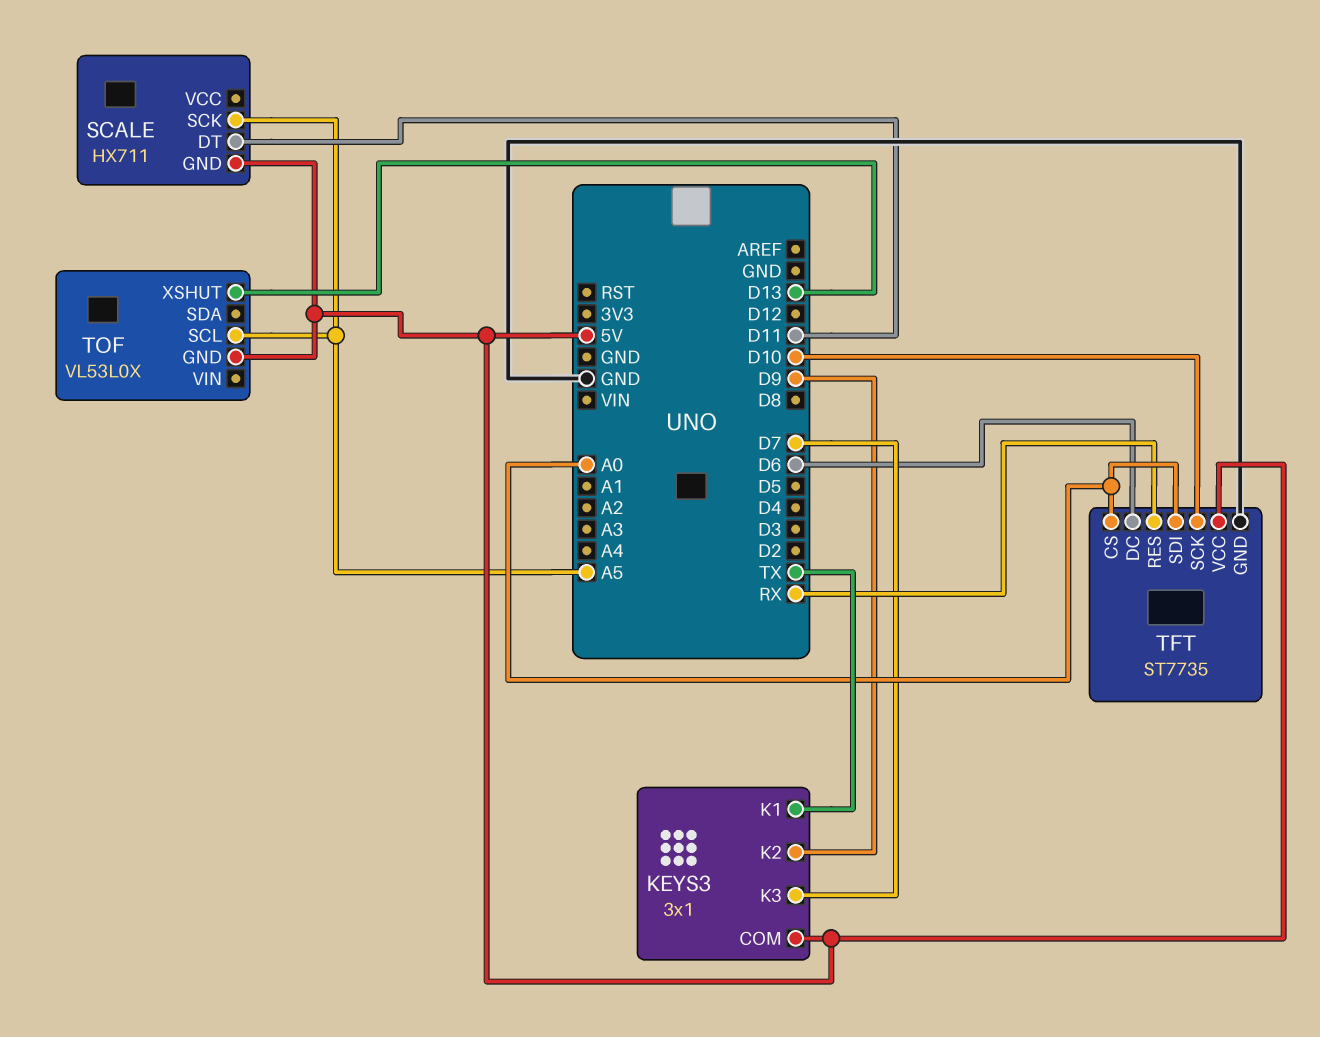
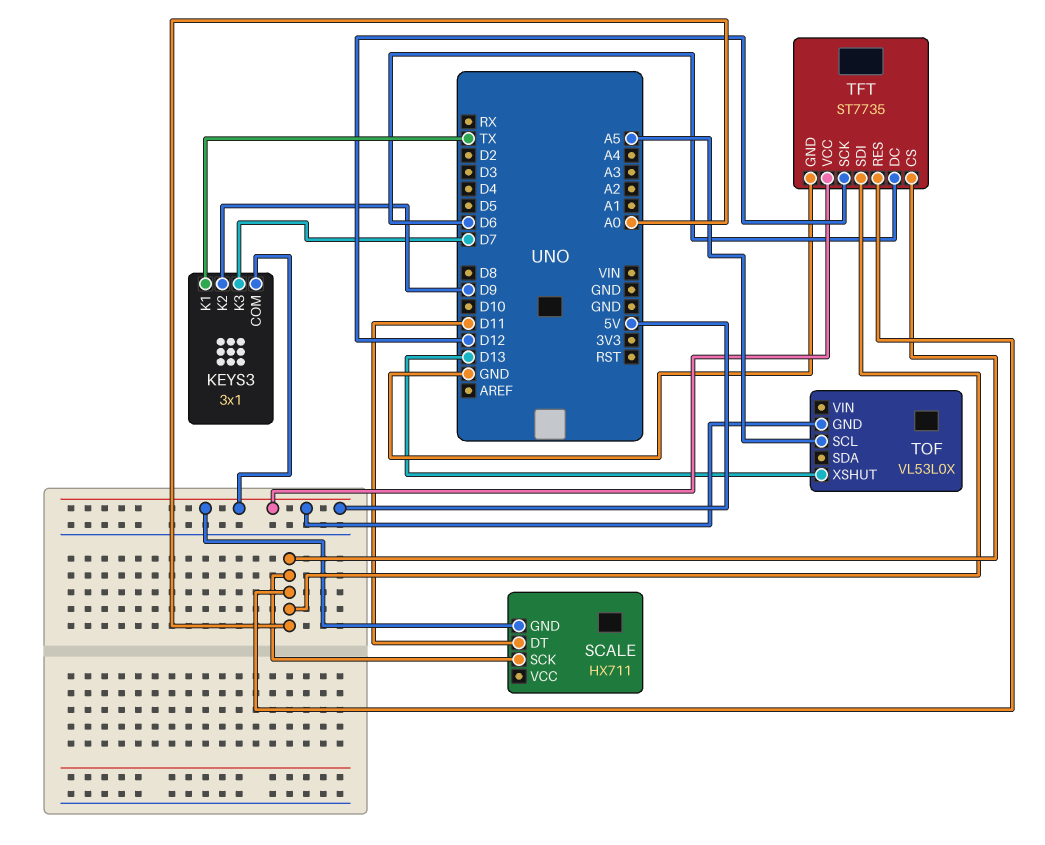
SCALE pin SCK: A5 -> A0
TFT pin RES: RX -> A0
TFT pin SCK: D10 -> D12

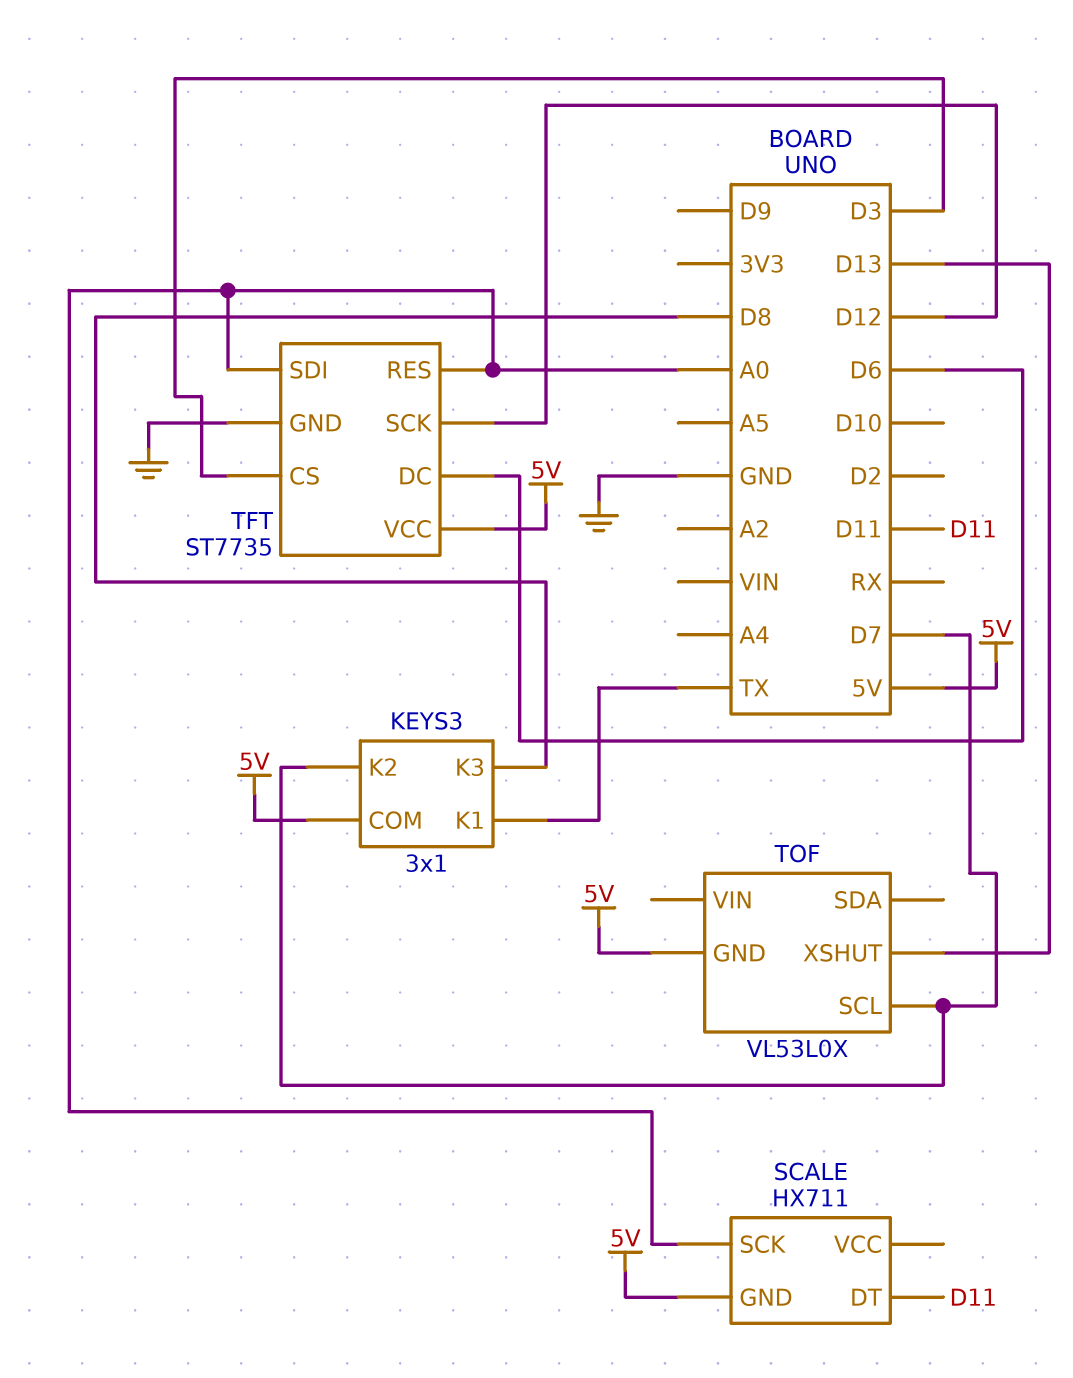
KEYS3 pin K2: D9 -> D7
KEYS3 pin K3: D7 -> D8
TFT pin CS: A0 -> D3
TOF pin SCL: A5 -> D7

